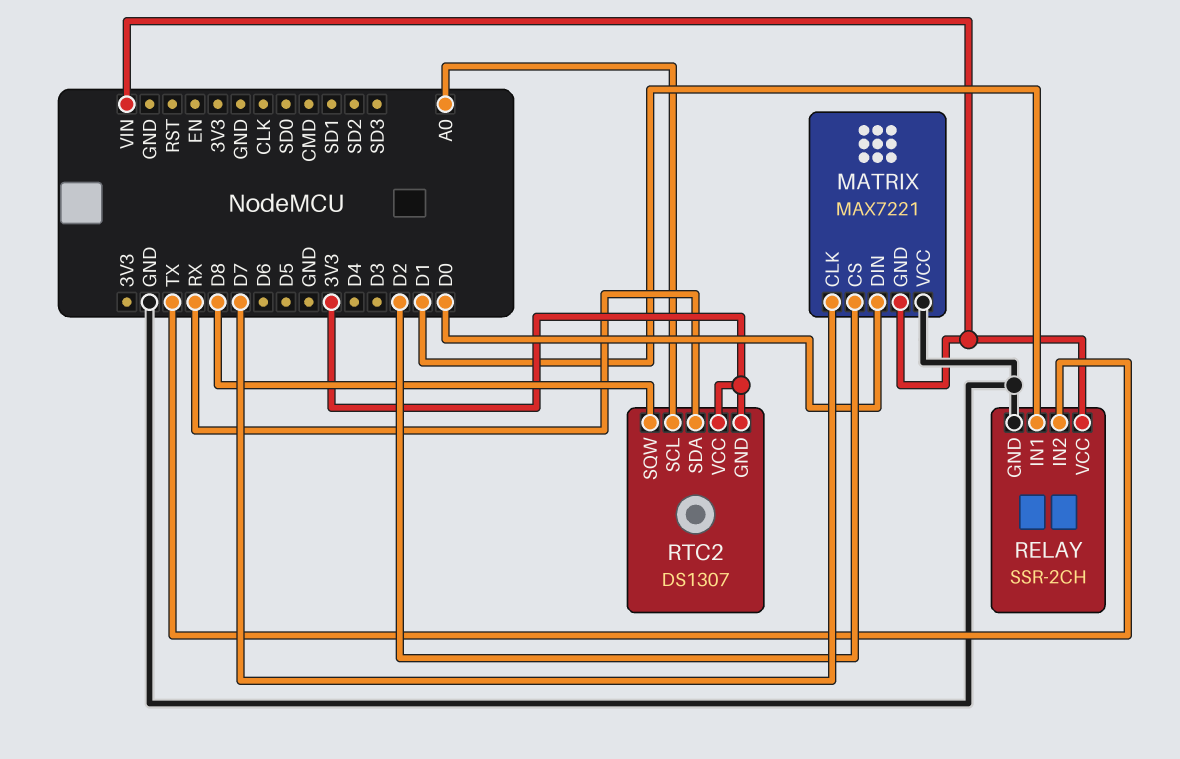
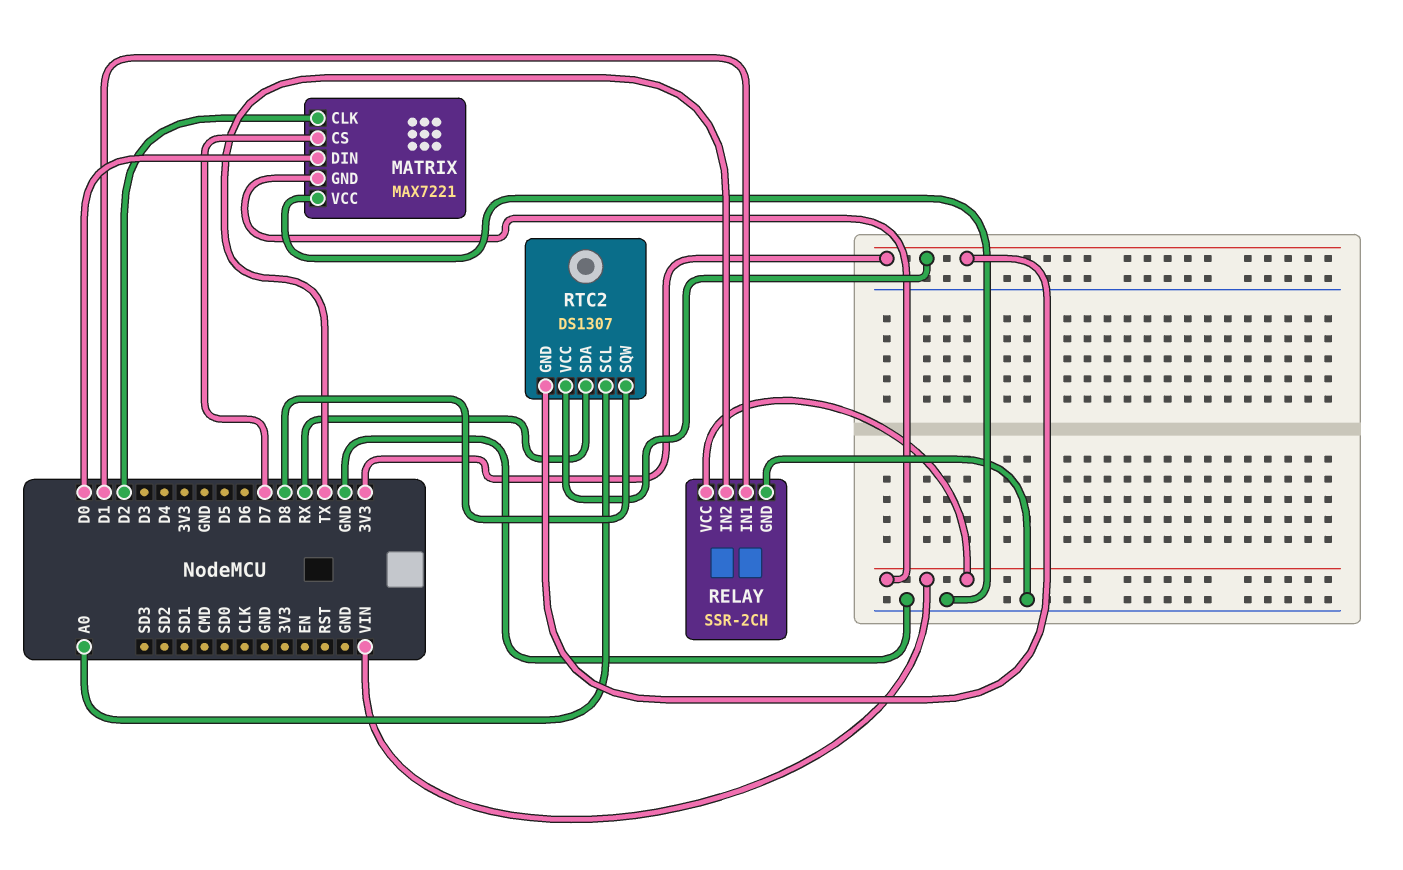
MATRIX pin CLK: D7 -> D2
MATRIX pin CS: D2 -> D7

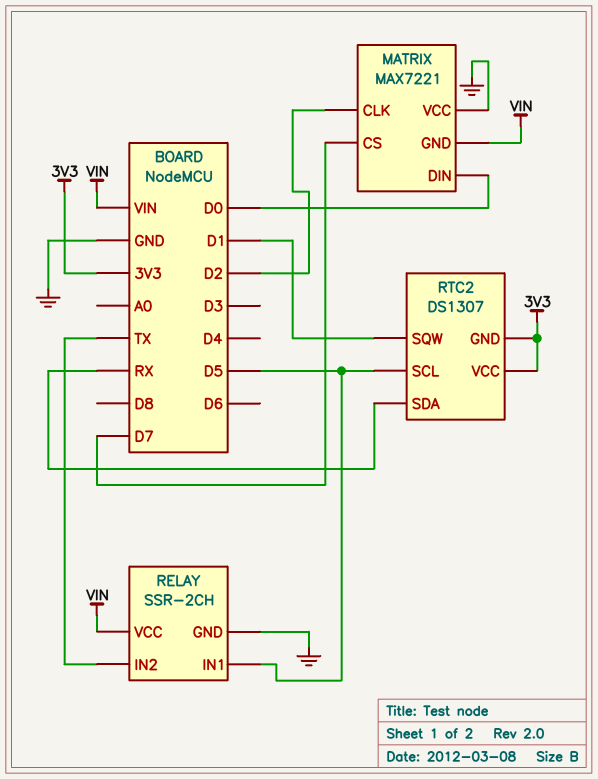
RELAY pin IN1: D1 -> D5
RTC2 pin SCL: A0 -> D5
RTC2 pin SQW: D8 -> D1

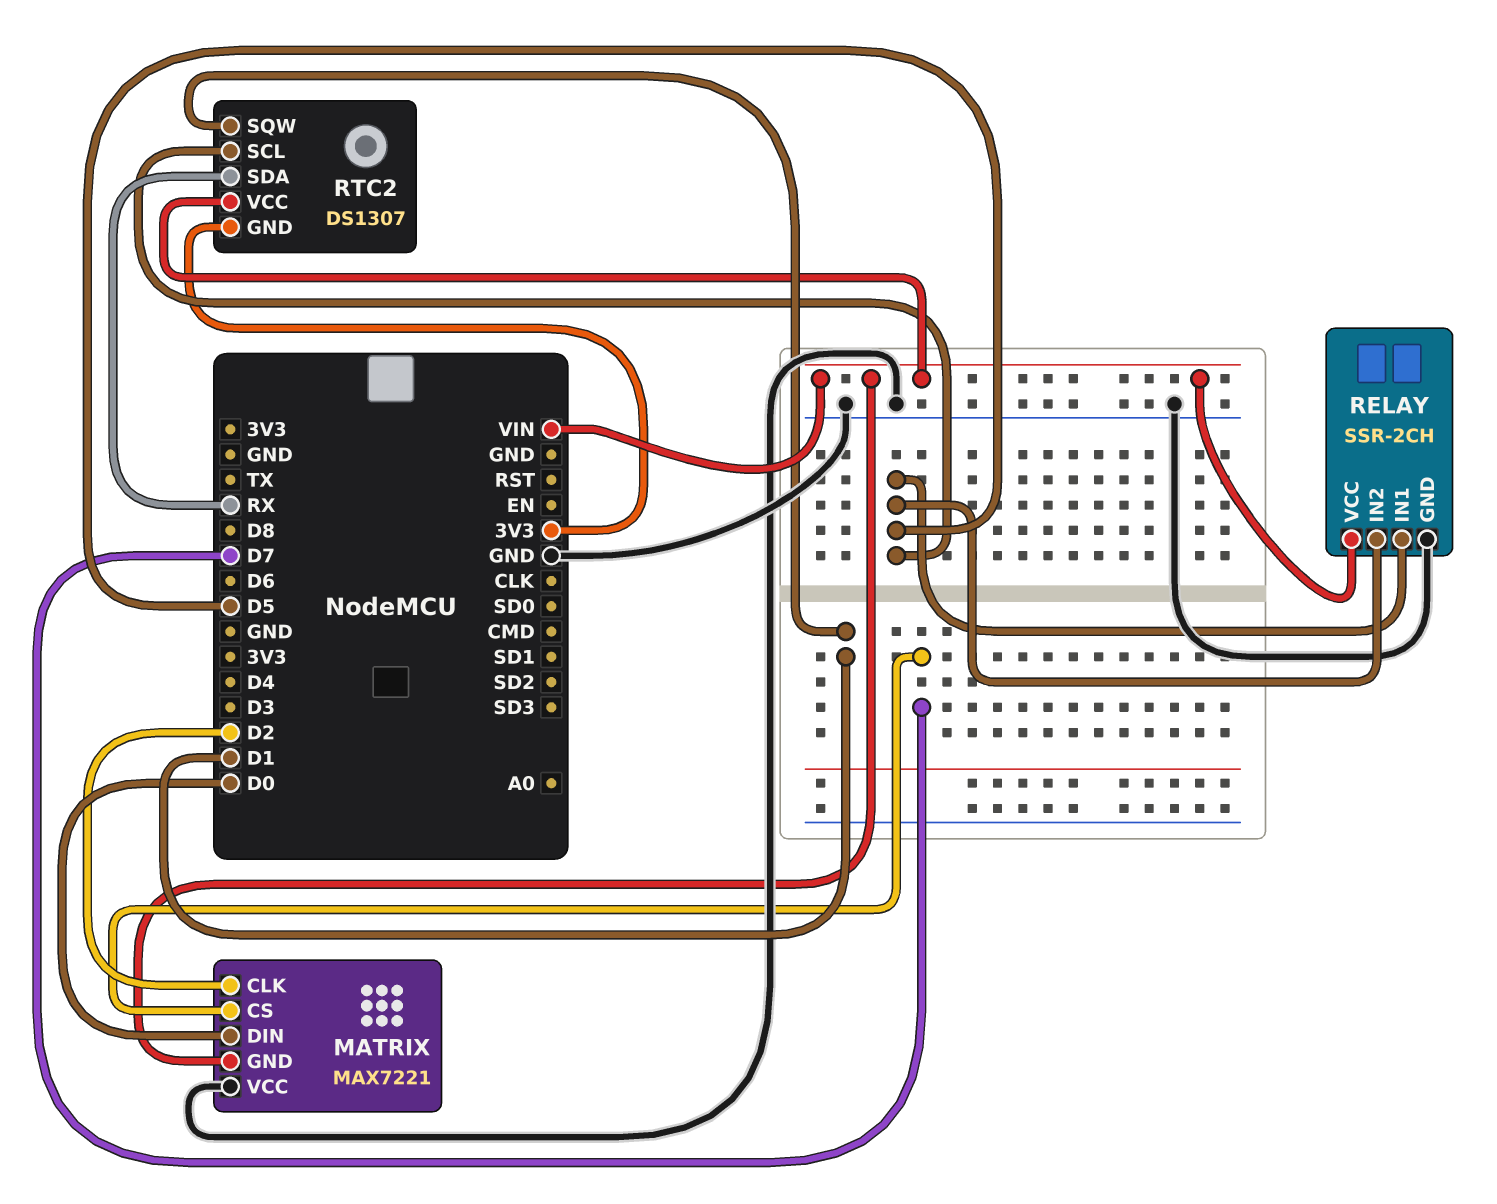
RELAY pin IN2: TX -> D5
RTC2 pin VCC: 3V3 -> VIN

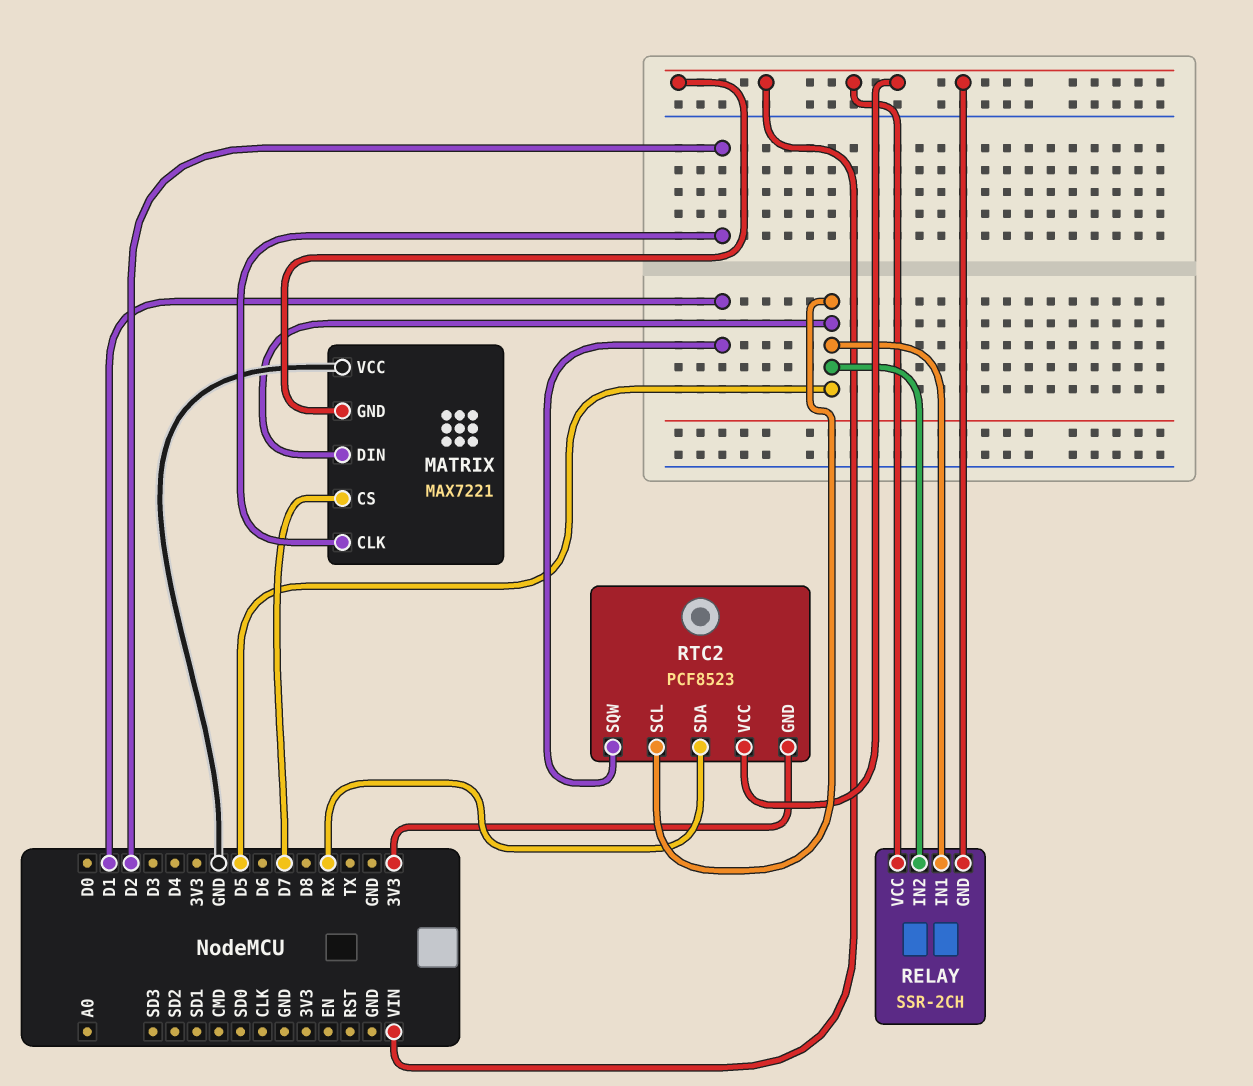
MATRIX pin DIN: D0 -> D5
RELAY pin GND: GND -> VIN
RTC2: DS1307 -> PCF8523

